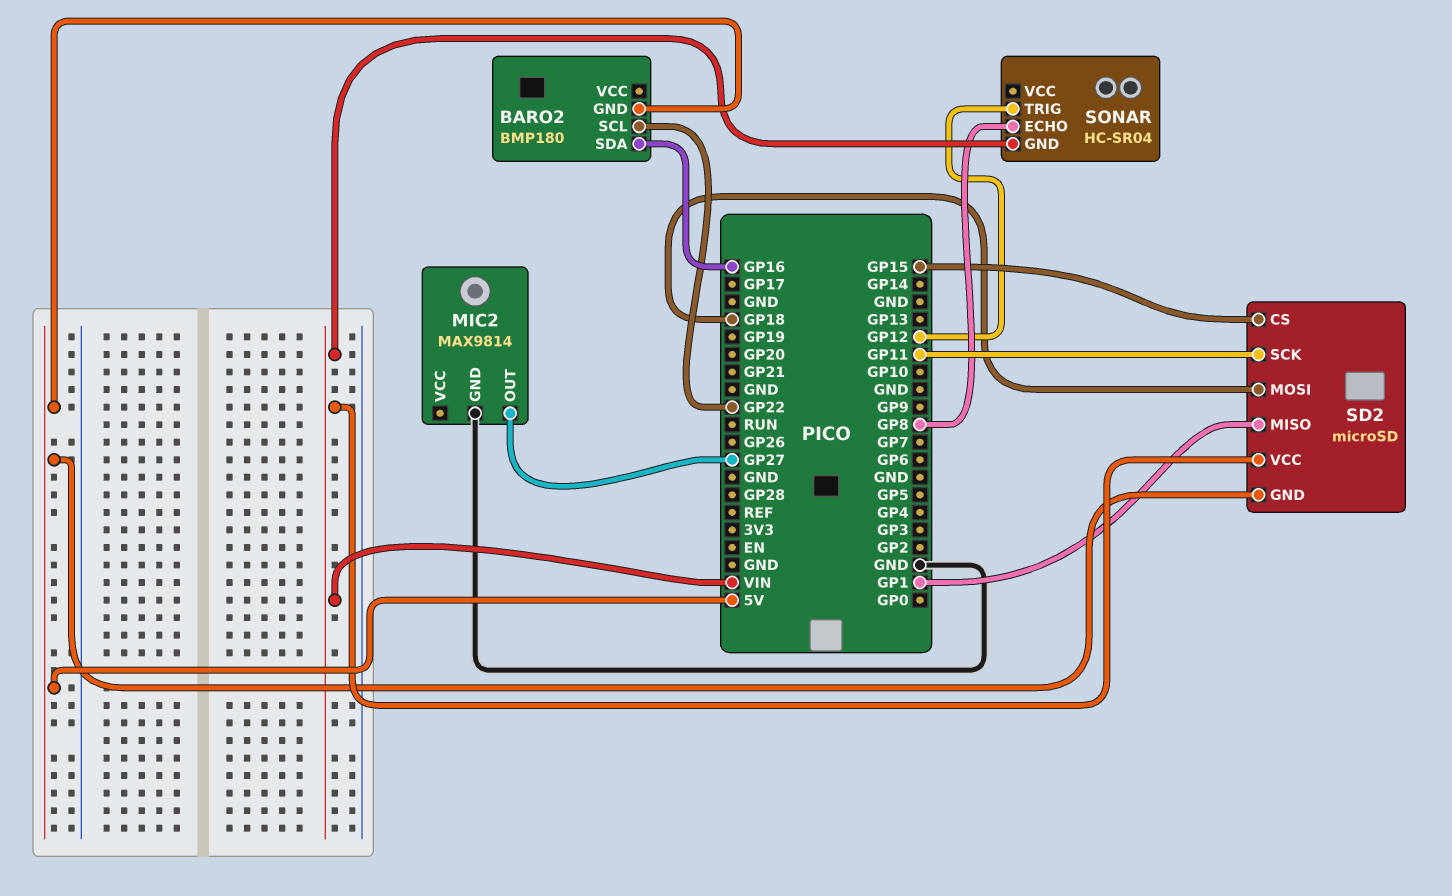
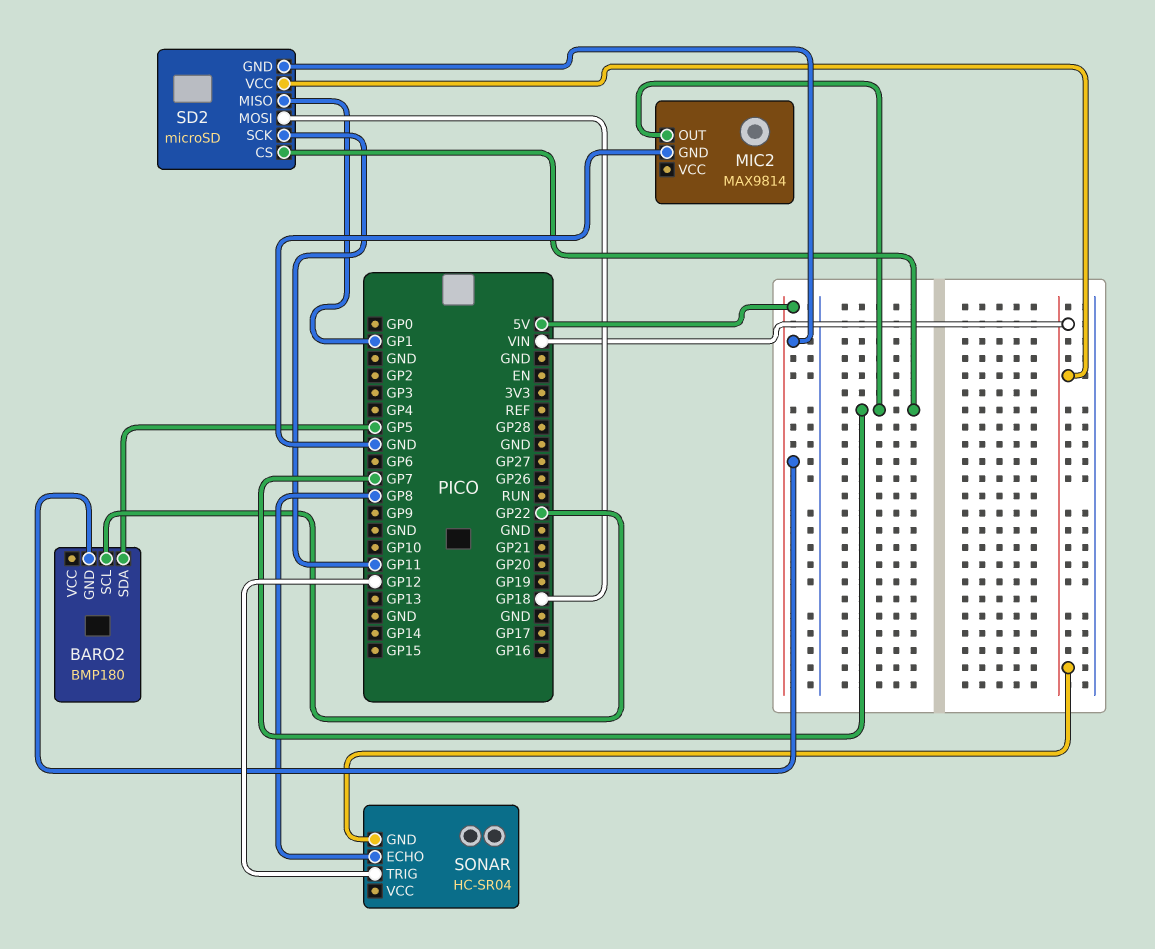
BARO2 pin SDA: GP16 -> GP5
MIC2 pin OUT: GP27 -> GP7
SD2 pin CS: GP15 -> GP7

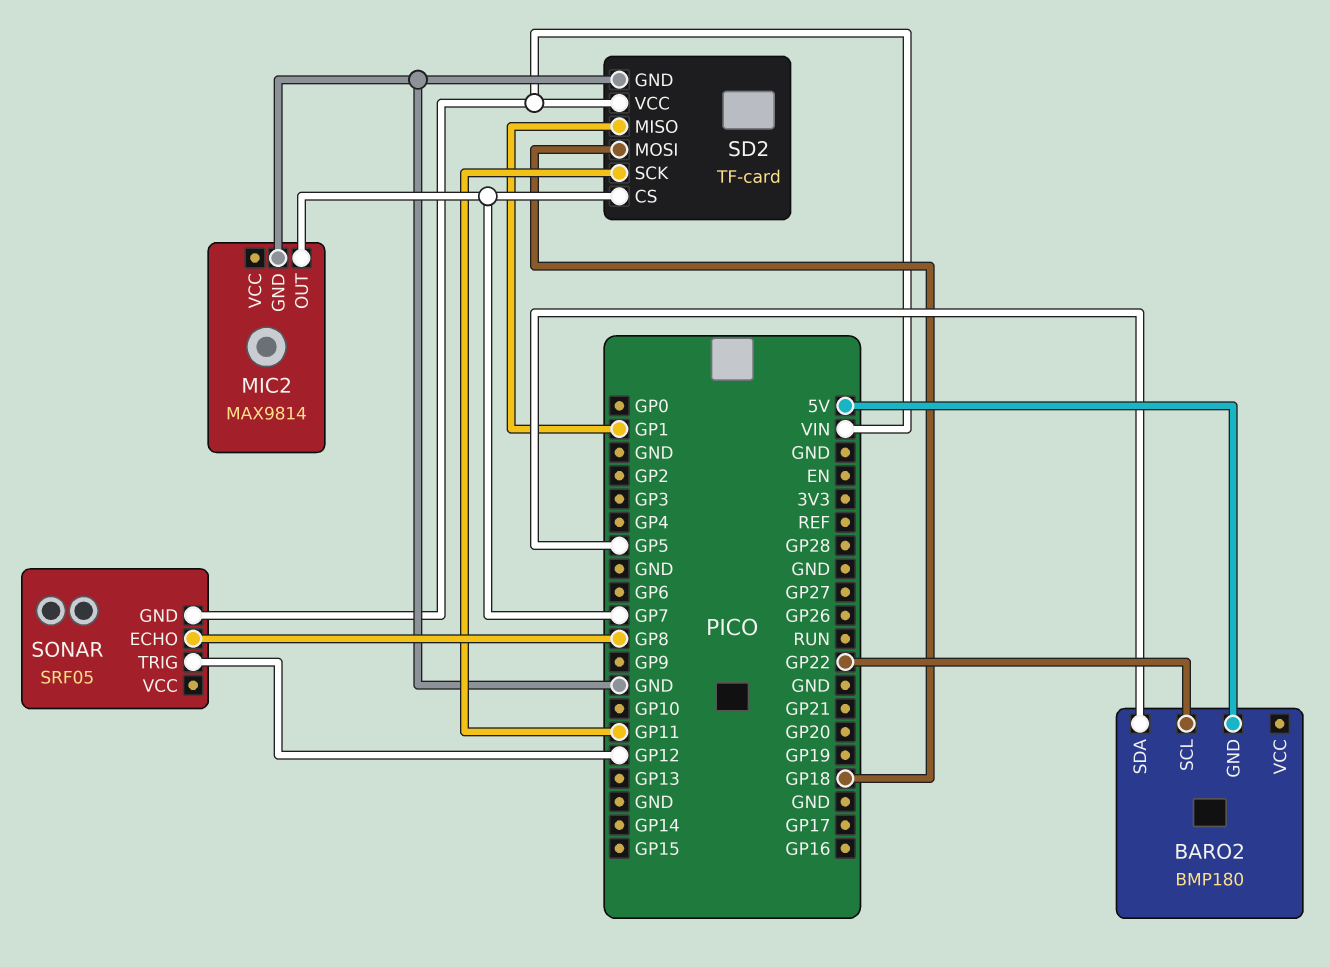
SD2: microSD -> TF-card
SD2 pin GND: 5V -> GND
SONAR: HC-SR04 -> SRF05

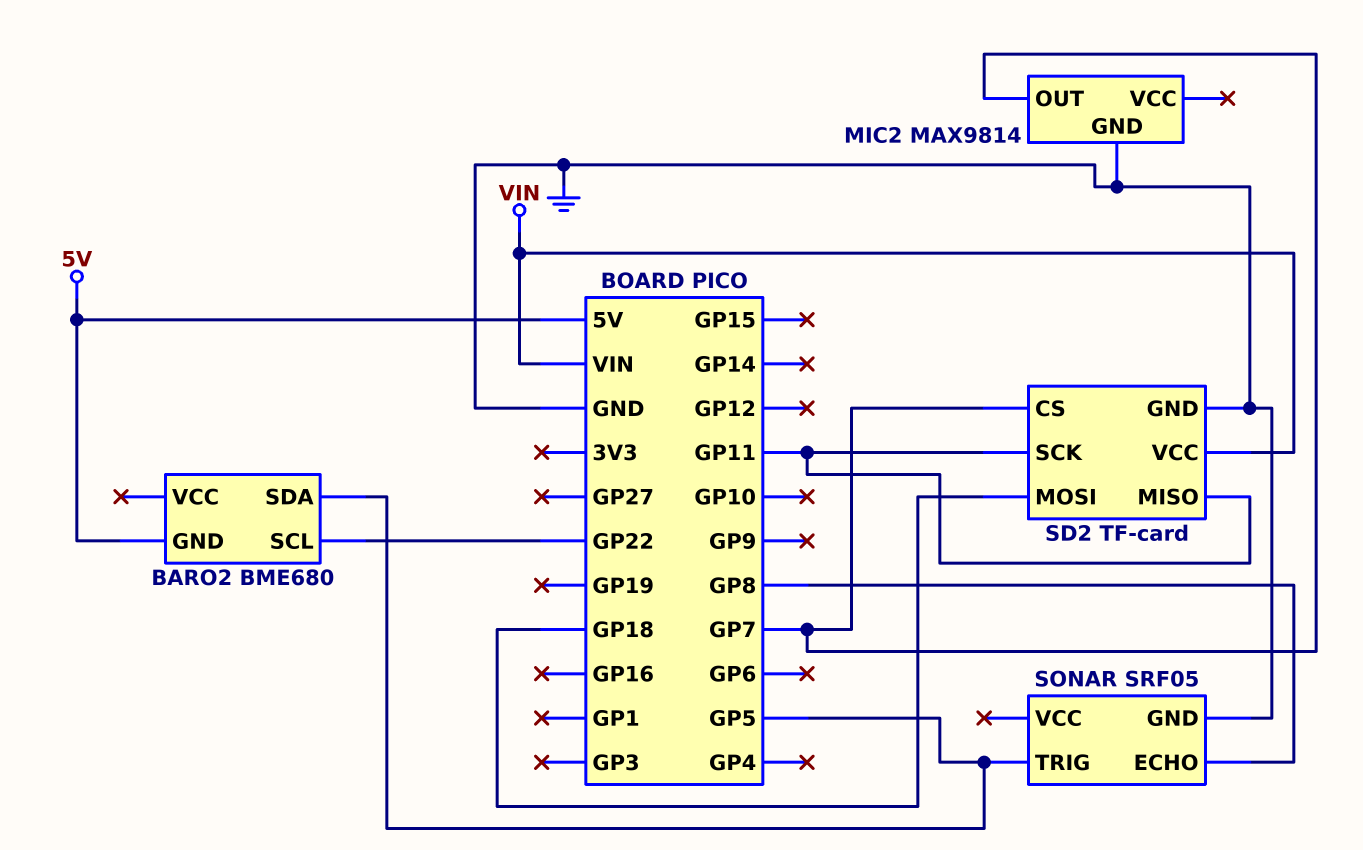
BARO2: BMP180 -> BME680
SD2 pin MISO: GP1 -> GP11
SONAR pin GND: VIN -> GND
SONAR pin TRIG: GP12 -> GP5

